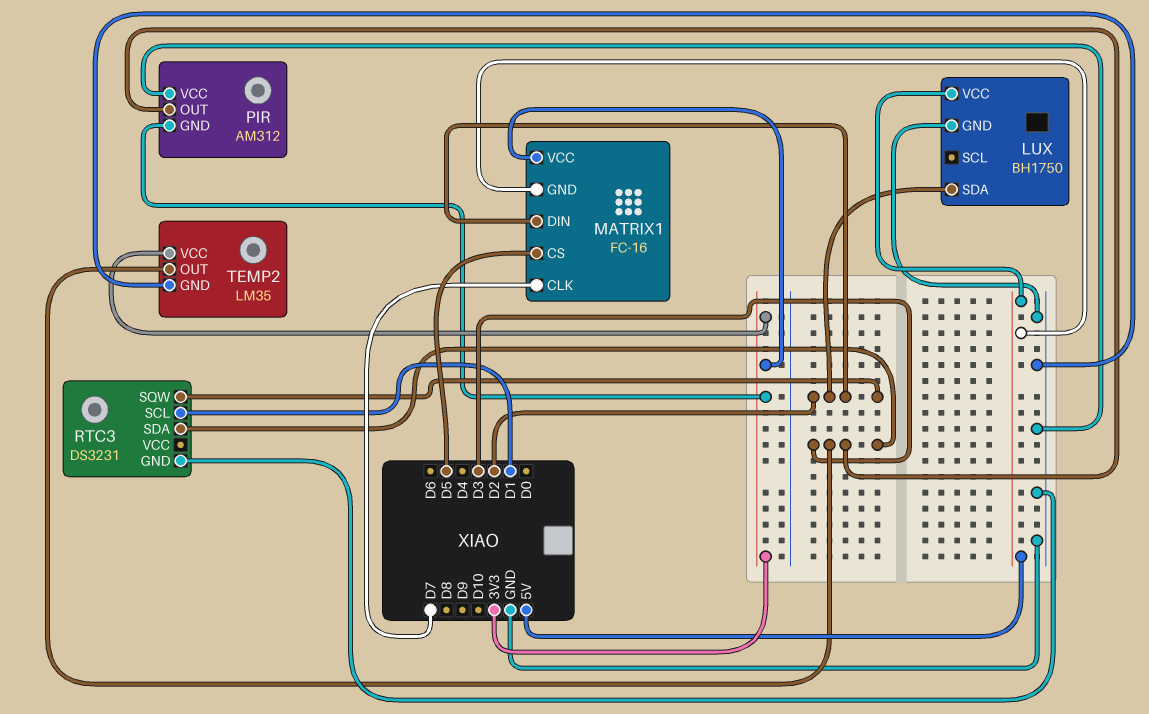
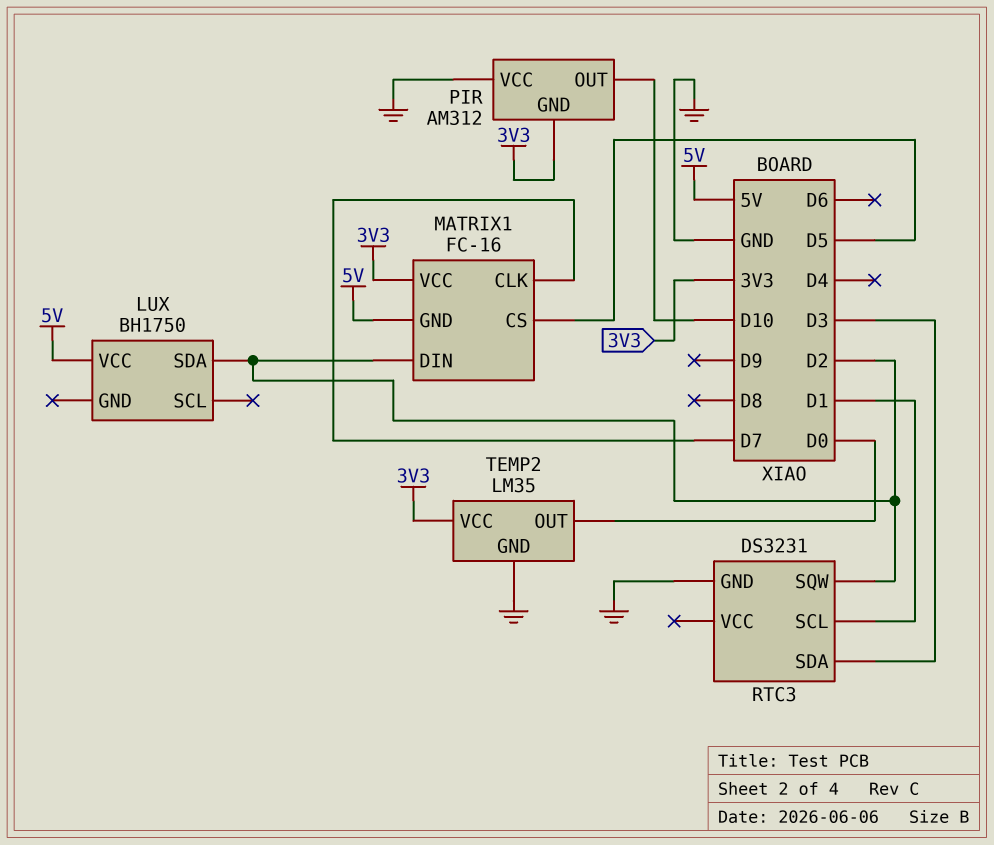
LUX pin GND: GND -> none
PIR pin OUT: D3 -> D10
TEMP2 pin OUT: D3 -> D0

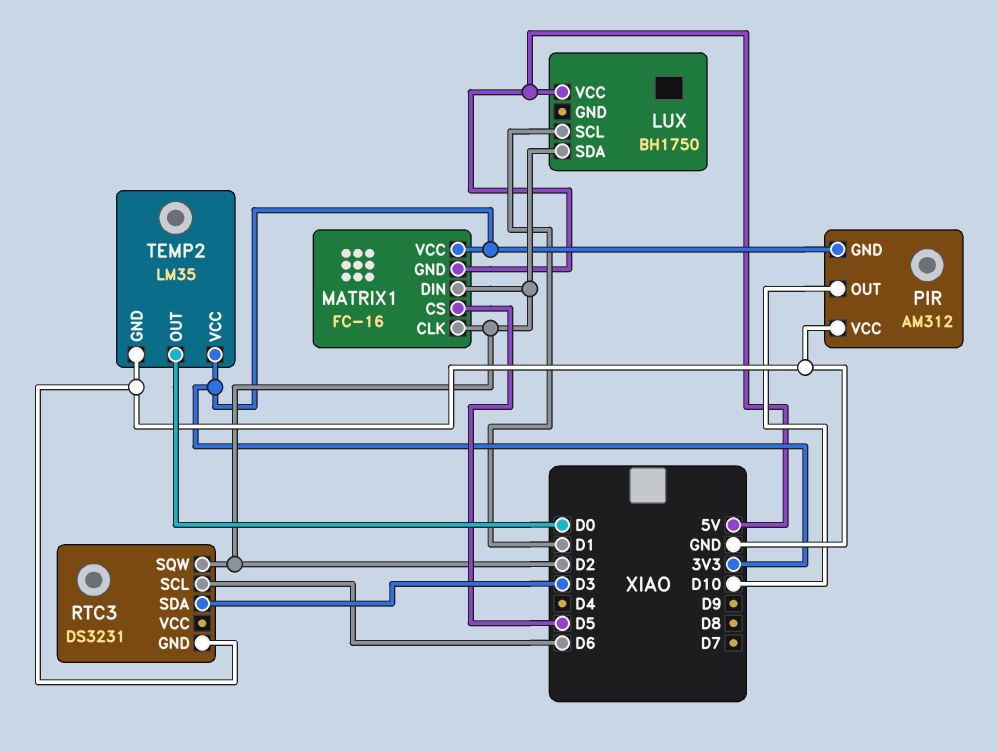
LUX pin SCL: none -> D1
MATRIX1 pin CLK: D7 -> D2
RTC3 pin SCL: D1 -> D6

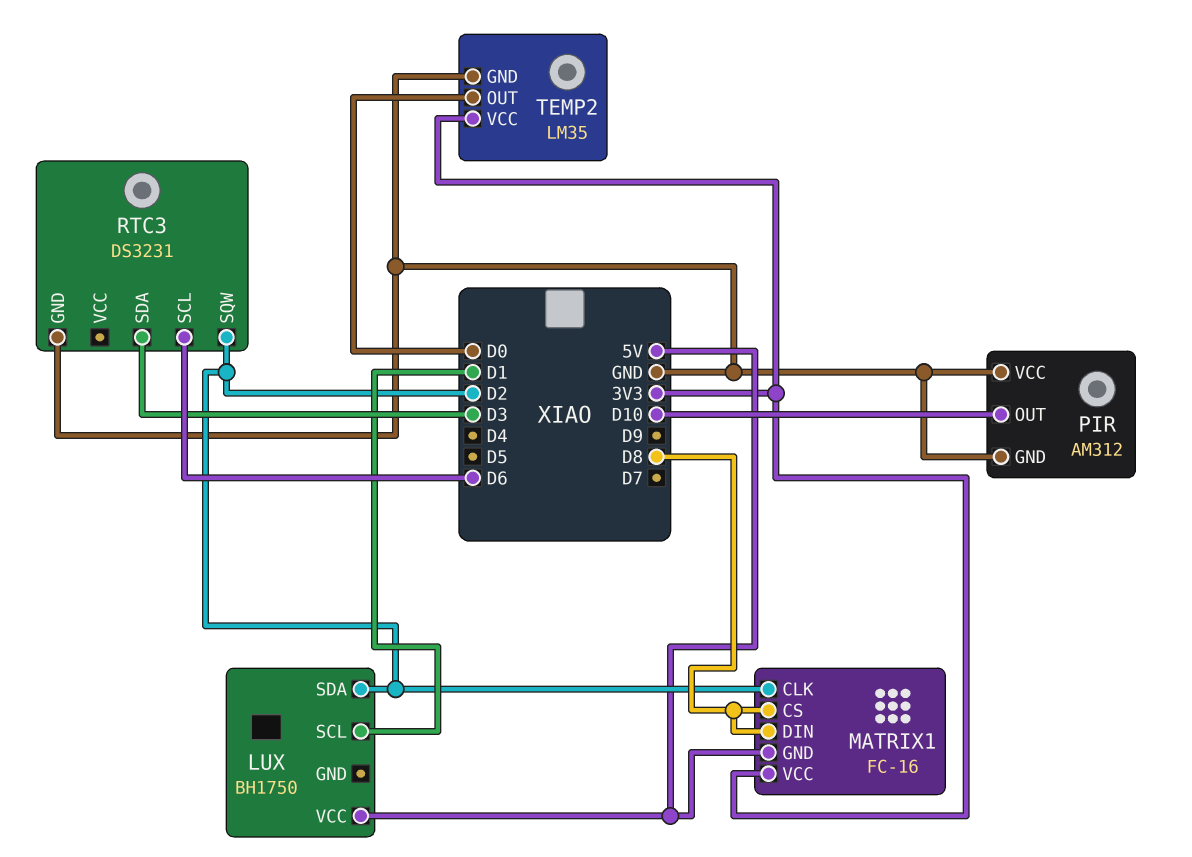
MATRIX1 pin CS: D5 -> D8
MATRIX1 pin DIN: D2 -> D8
PIR pin GND: 3V3 -> GND

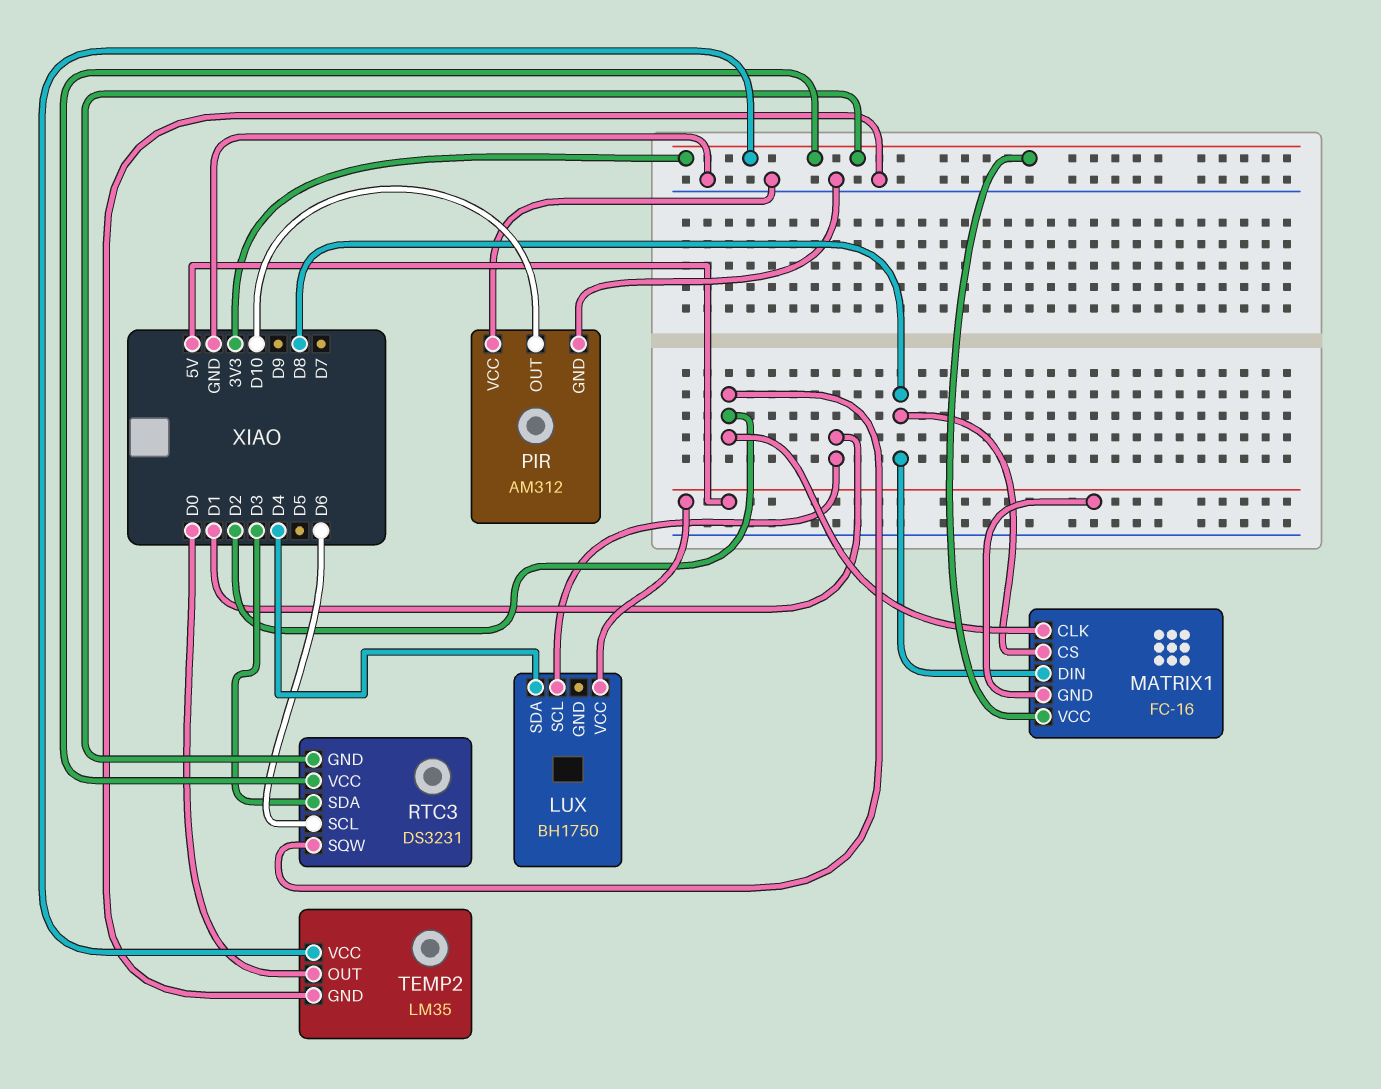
LUX pin SDA: D2 -> D4
RTC3 pin GND: GND -> 3V3
RTC3 pin VCC: none -> 3V3

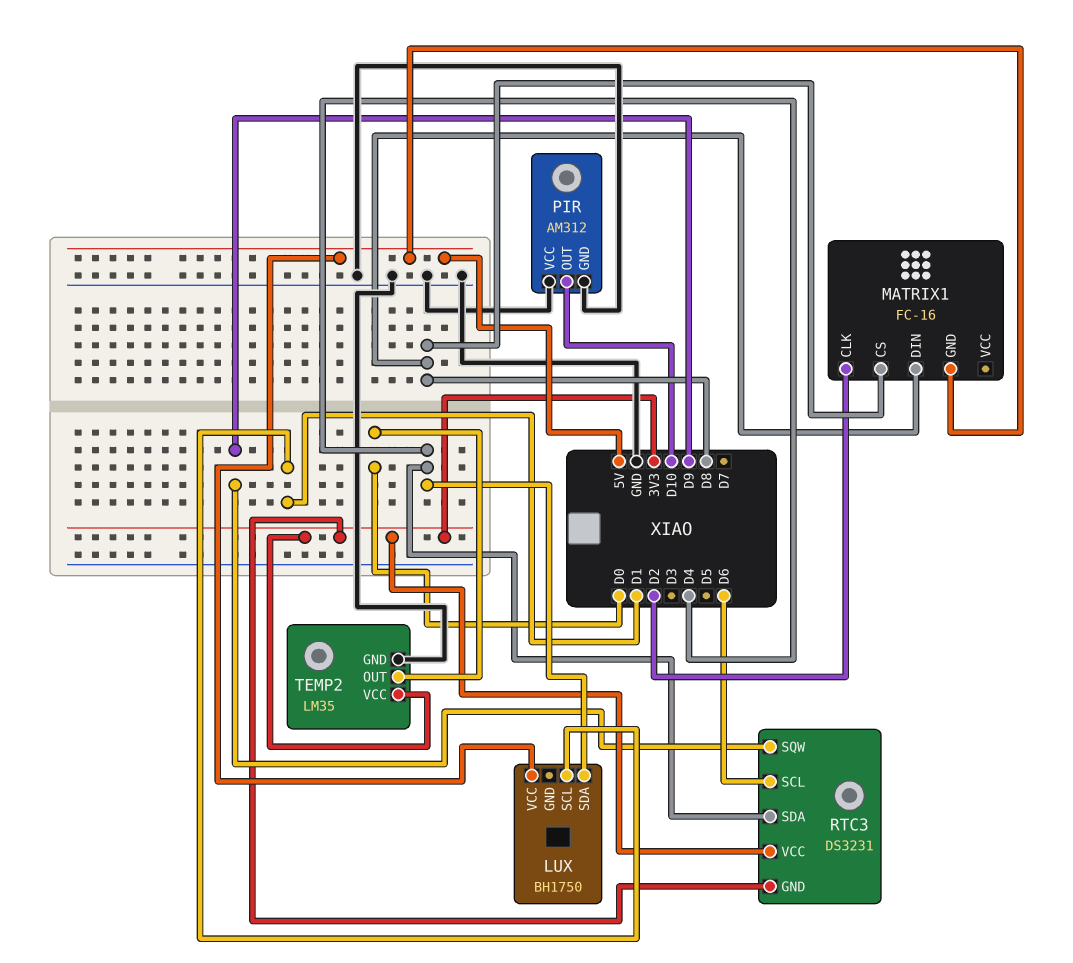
MATRIX1 pin VCC: 3V3 -> none
RTC3 pin SDA: D3 -> D4
RTC3 pin SQW: D2 -> D9

